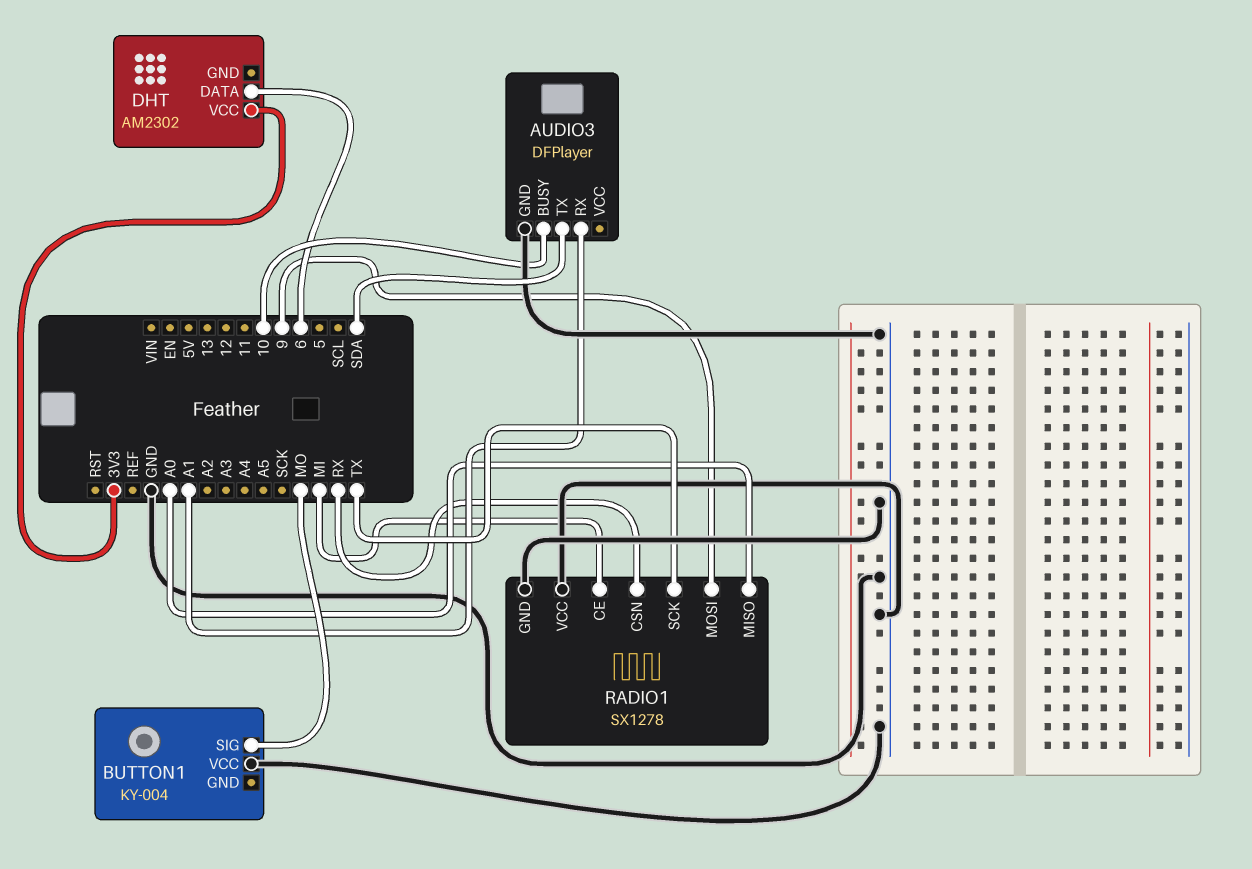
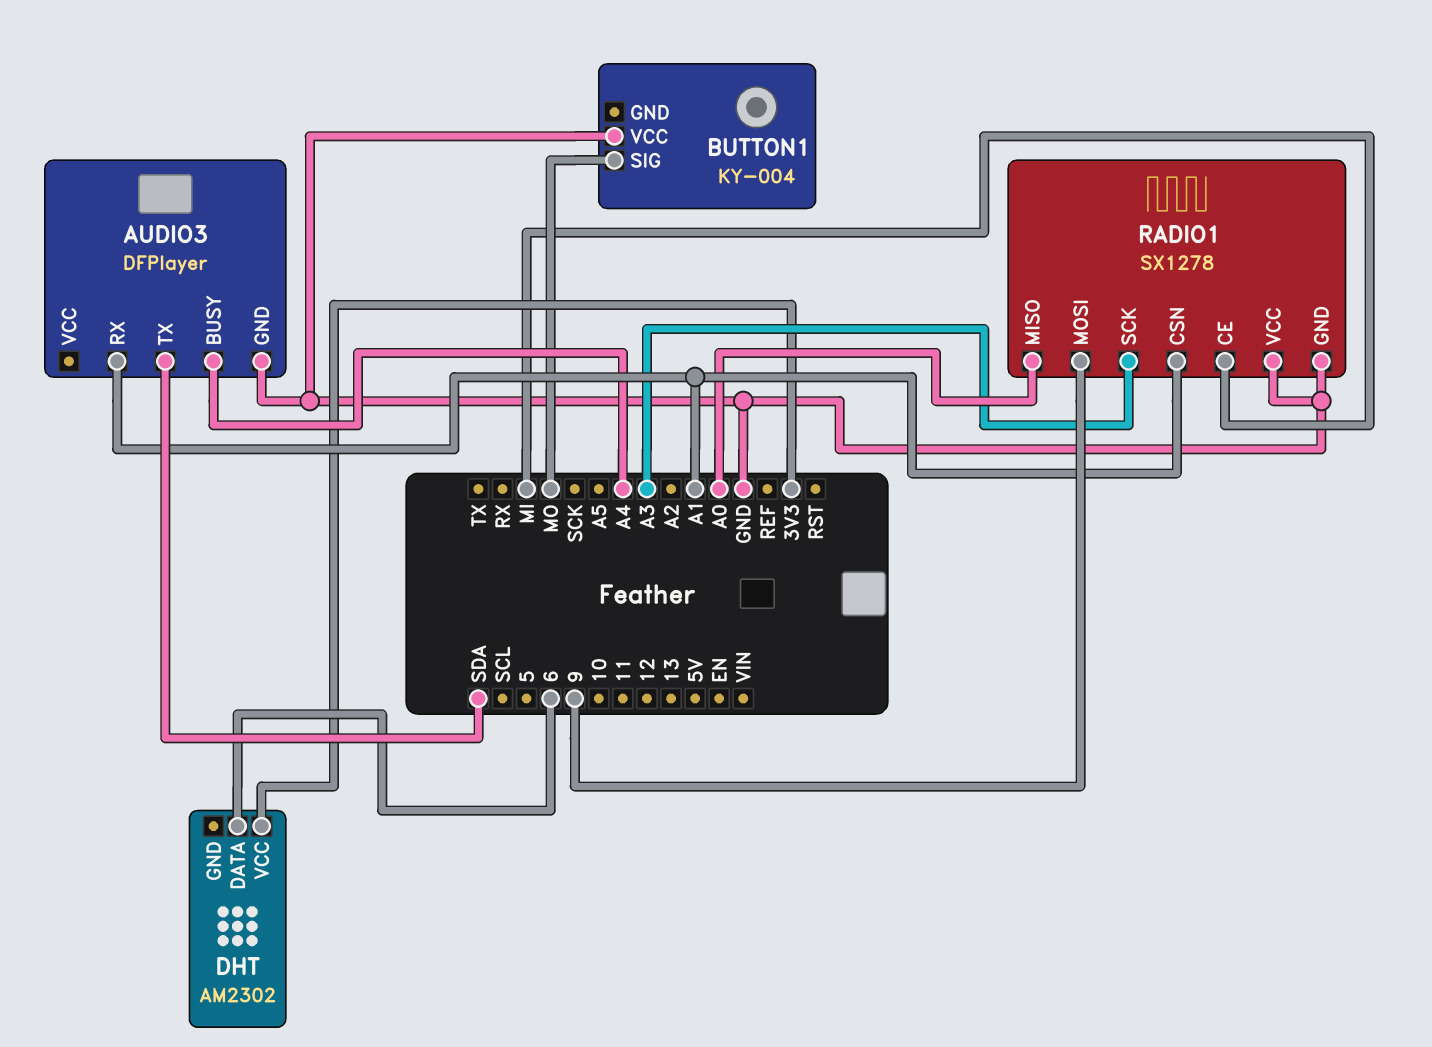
AUDIO3 pin BUSY: 10 -> A4
RADIO1 pin CSN: RX -> A1
RADIO1 pin SCK: TX -> A3

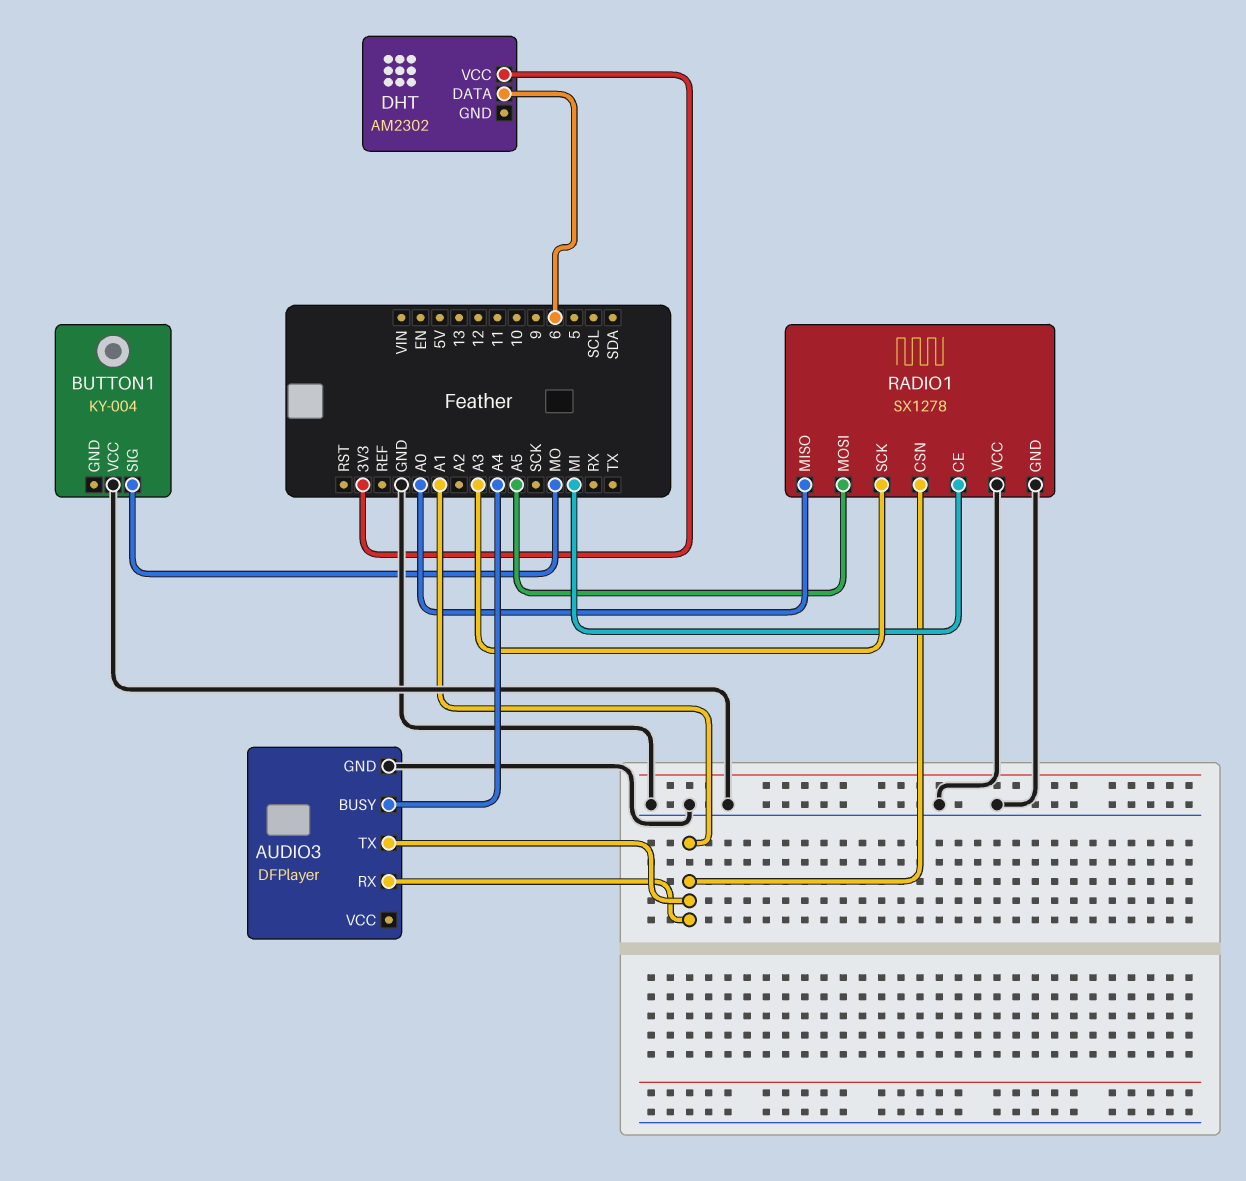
AUDIO3 pin TX: SDA -> A1
RADIO1 pin MOSI: 9 -> A5

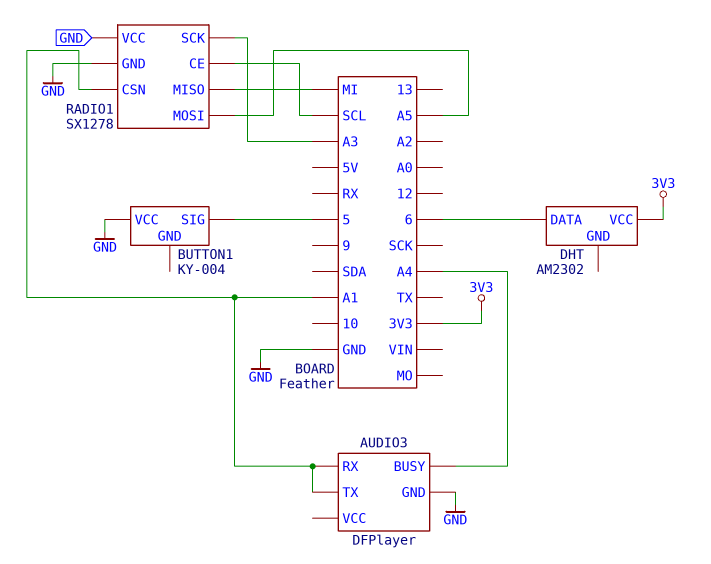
BUTTON1 pin SIG: MO -> 5
RADIO1 pin CE: MI -> SCL
RADIO1 pin MISO: A0 -> MI

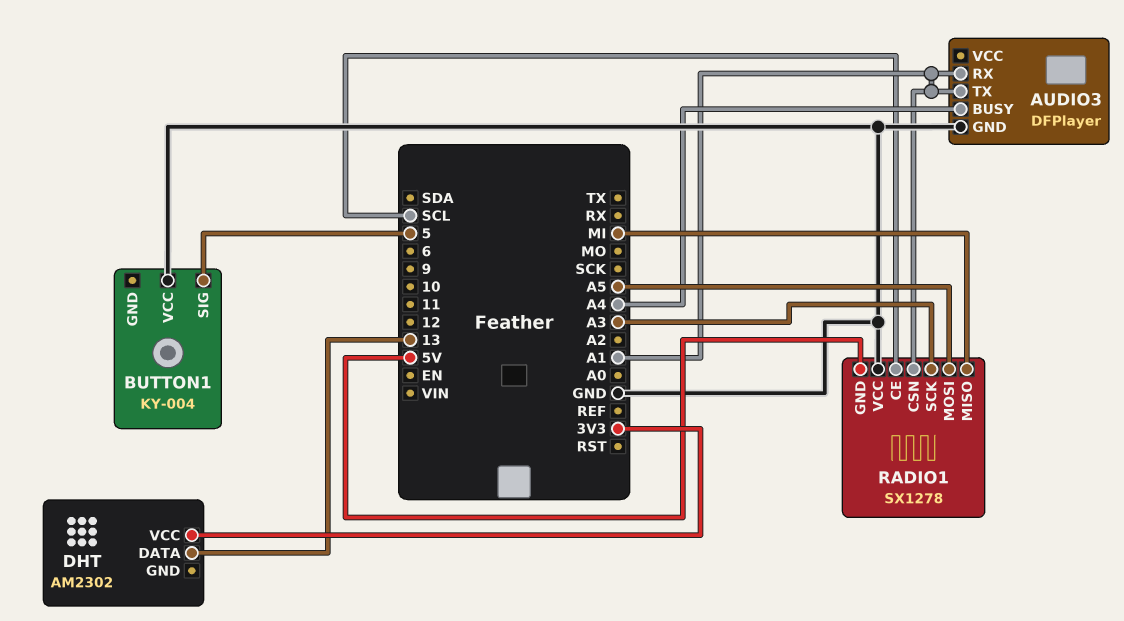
DHT pin DATA: 6 -> 13
RADIO1 pin GND: GND -> 5V

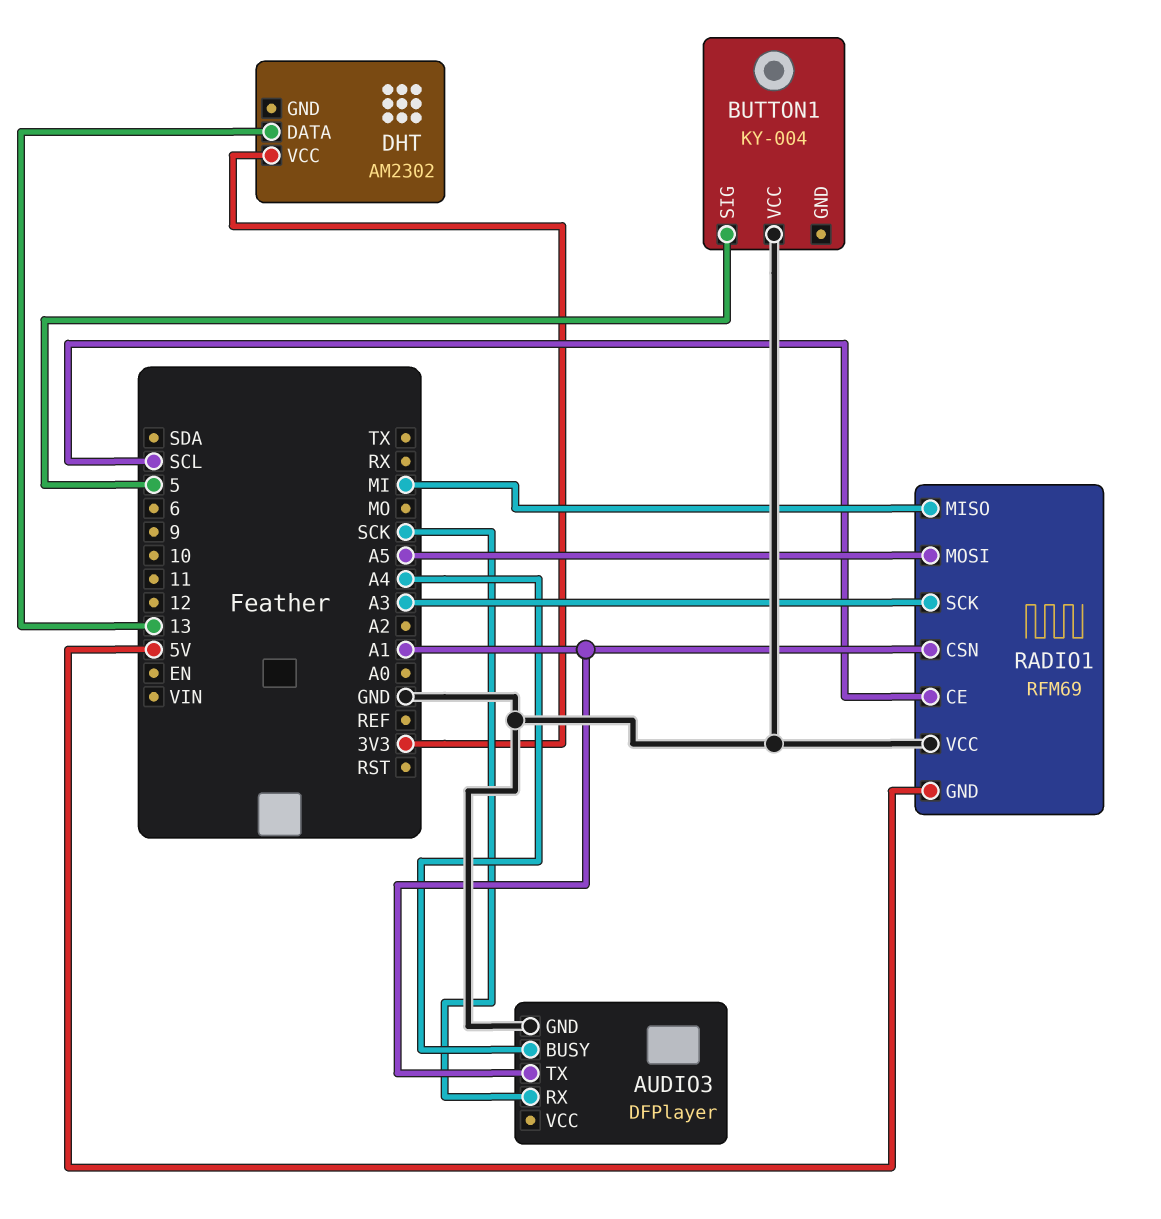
AUDIO3 pin RX: A1 -> SCK
RADIO1: SX1278 -> RFM69

